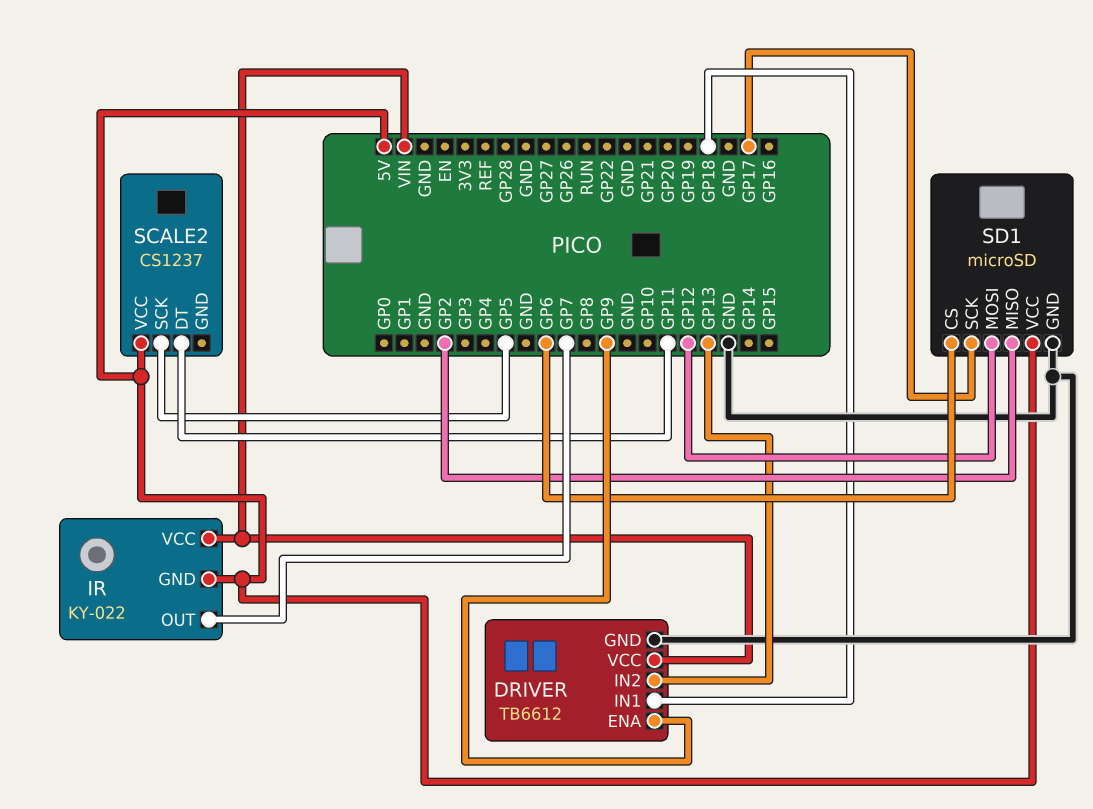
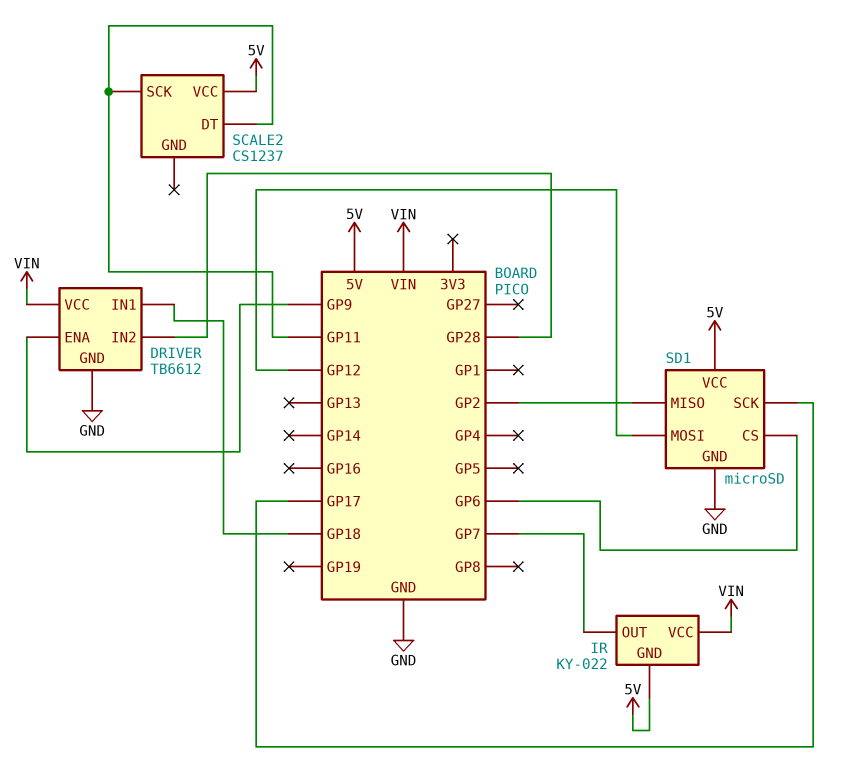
DRIVER pin IN2: GP13 -> GP28
SCALE2 pin SCK: GP5 -> GP11

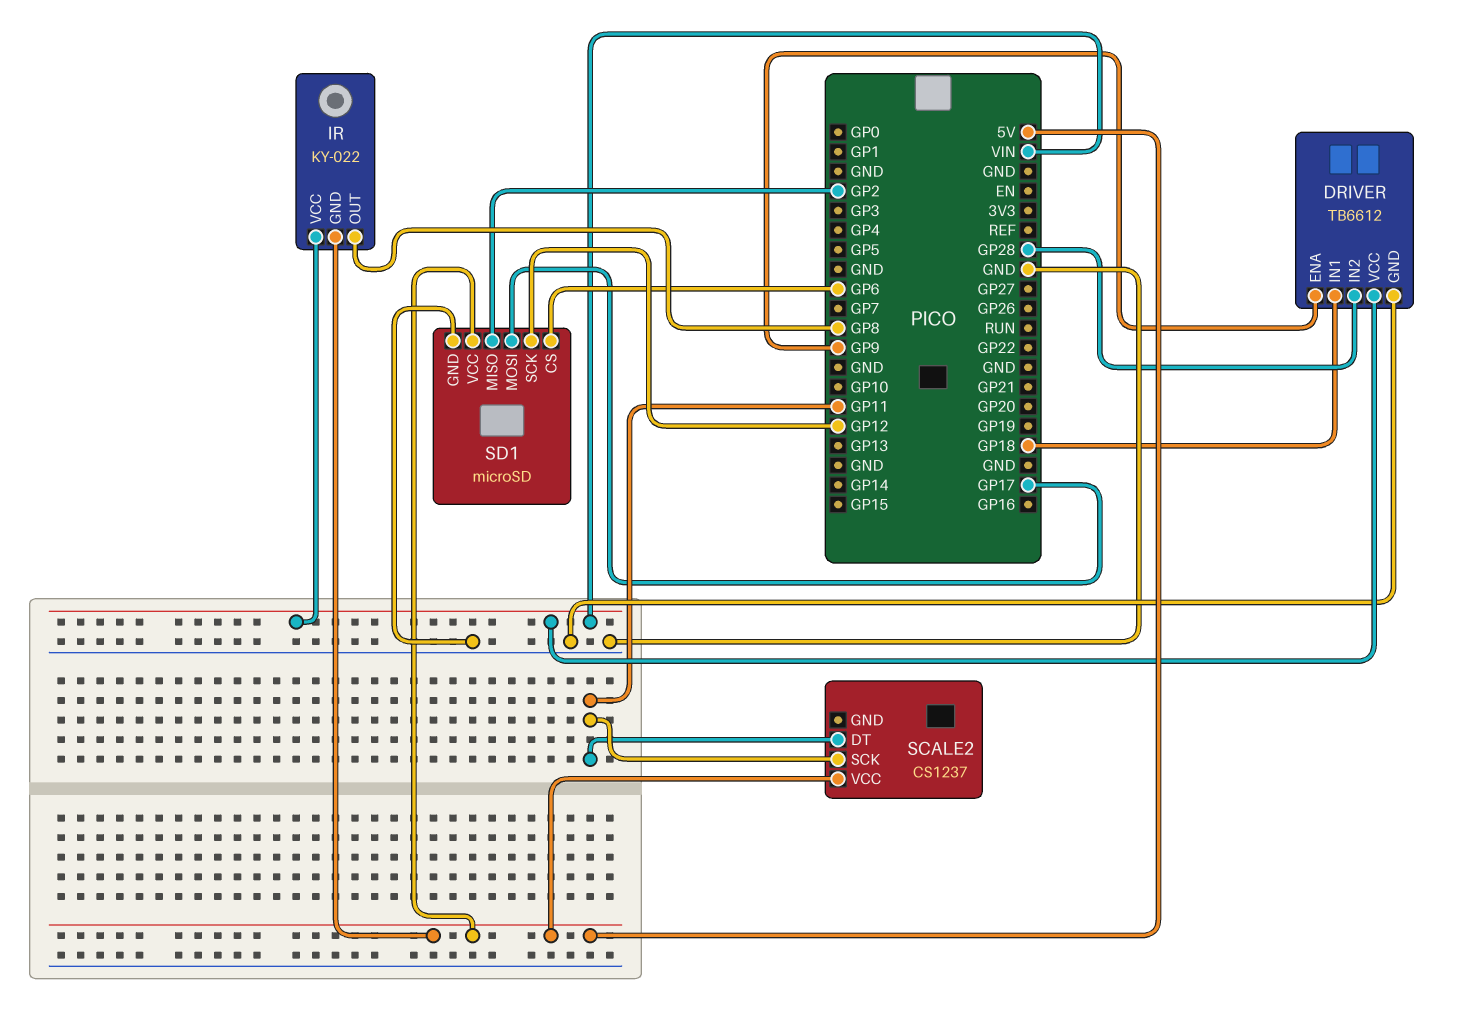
IR pin OUT: GP7 -> GP8
SD1 pin MOSI: GP12 -> GP17
SD1 pin SCK: GP17 -> GP12

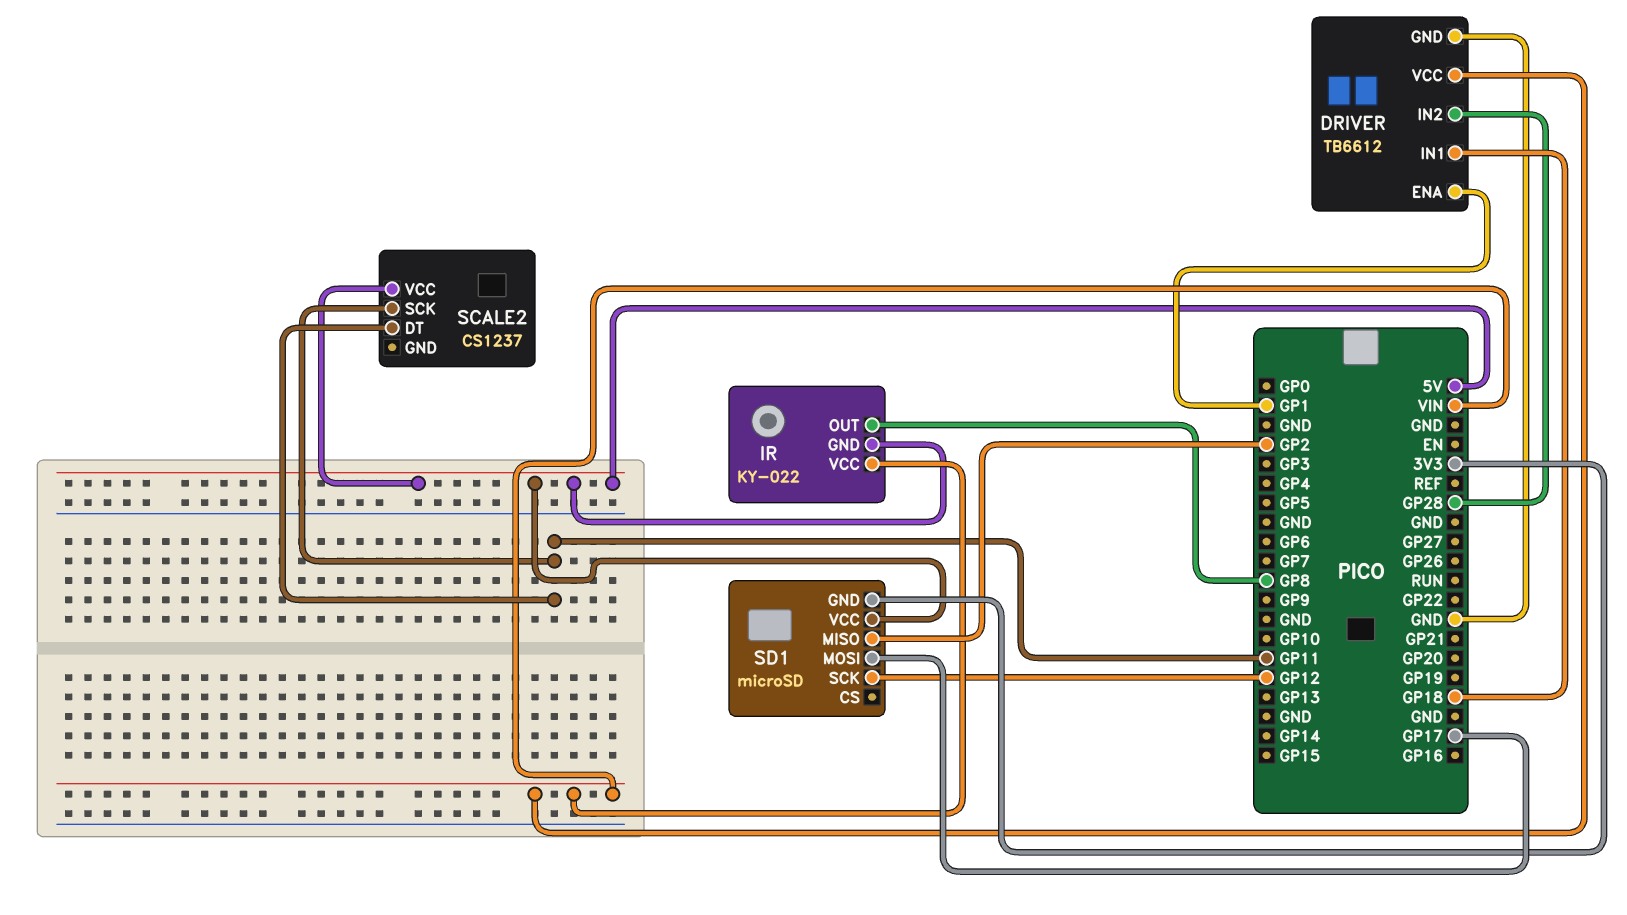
DRIVER pin ENA: GP9 -> GP1
SD1 pin CS: GP6 -> none
SD1 pin GND: GND -> 3V3

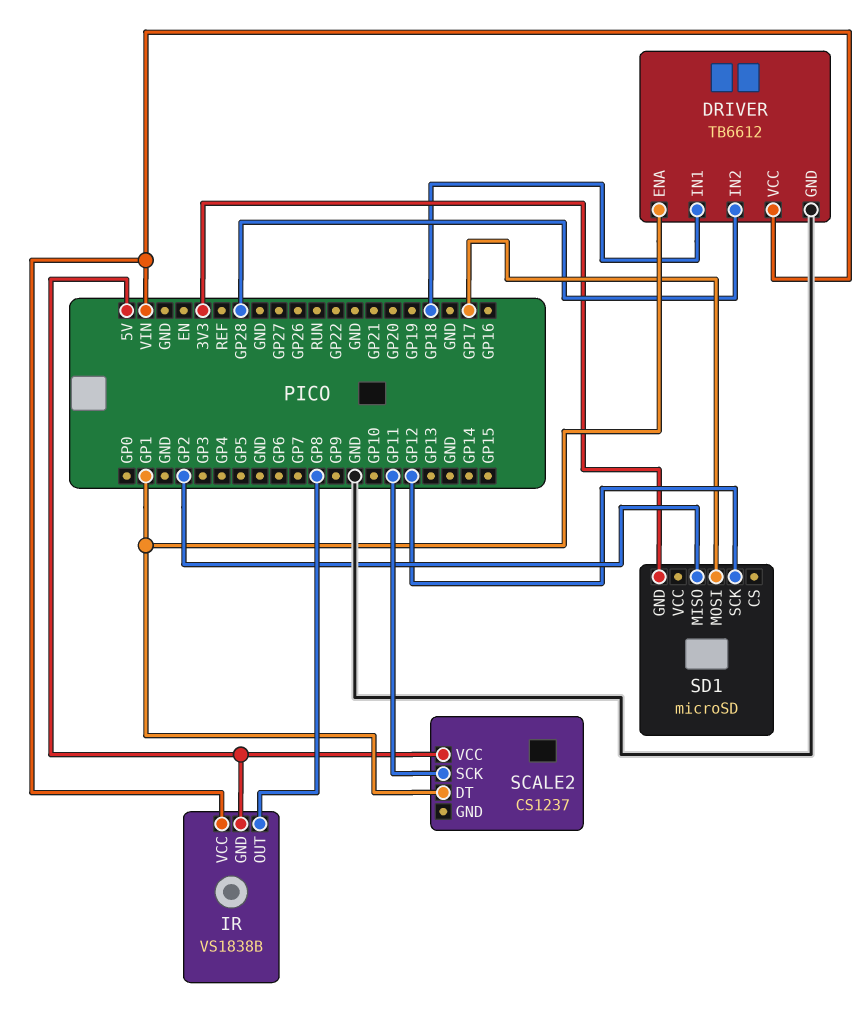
IR: KY-022 -> VS1838B
SCALE2 pin DT: GP11 -> GP1
SD1 pin VCC: 5V -> none

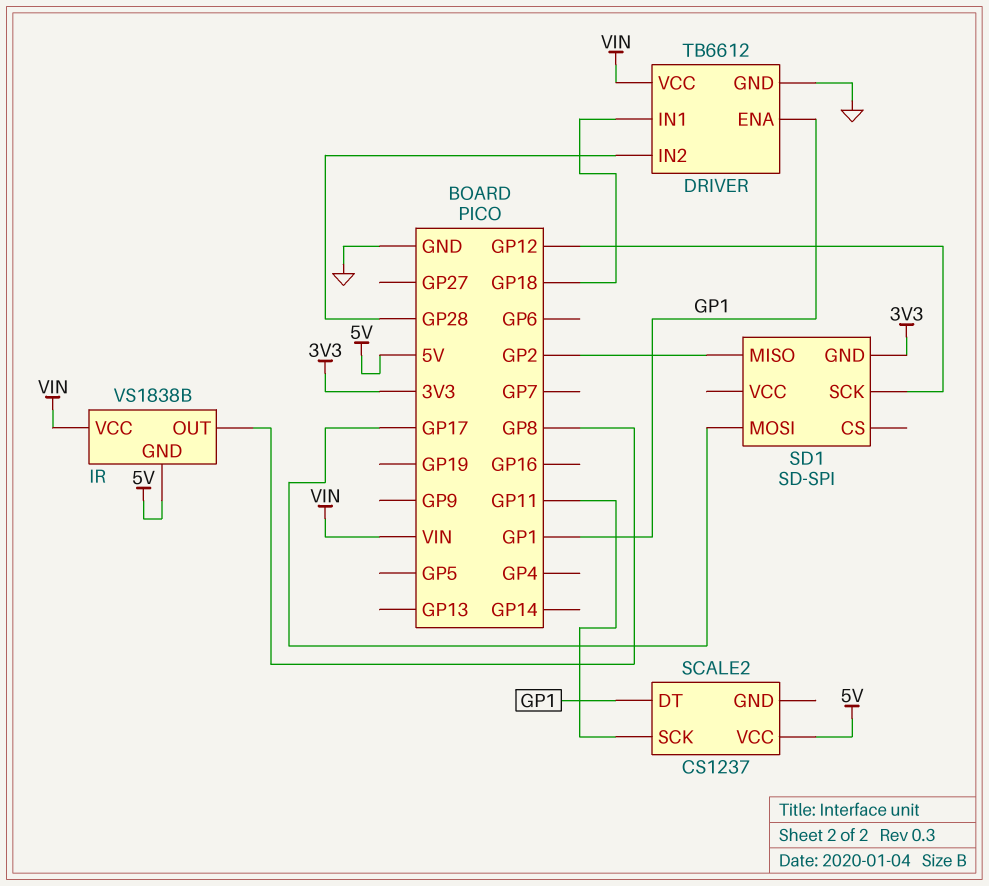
SD1: microSD -> SD-SPI

